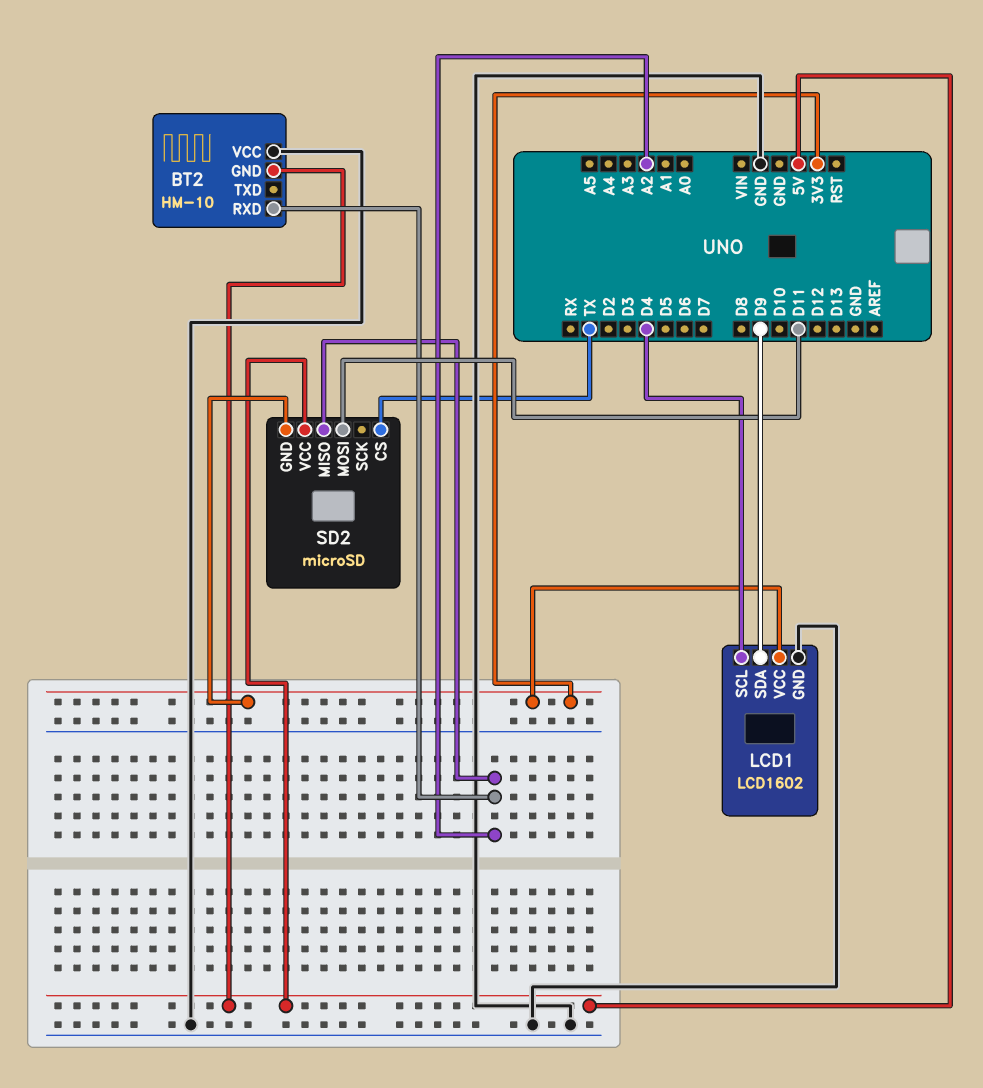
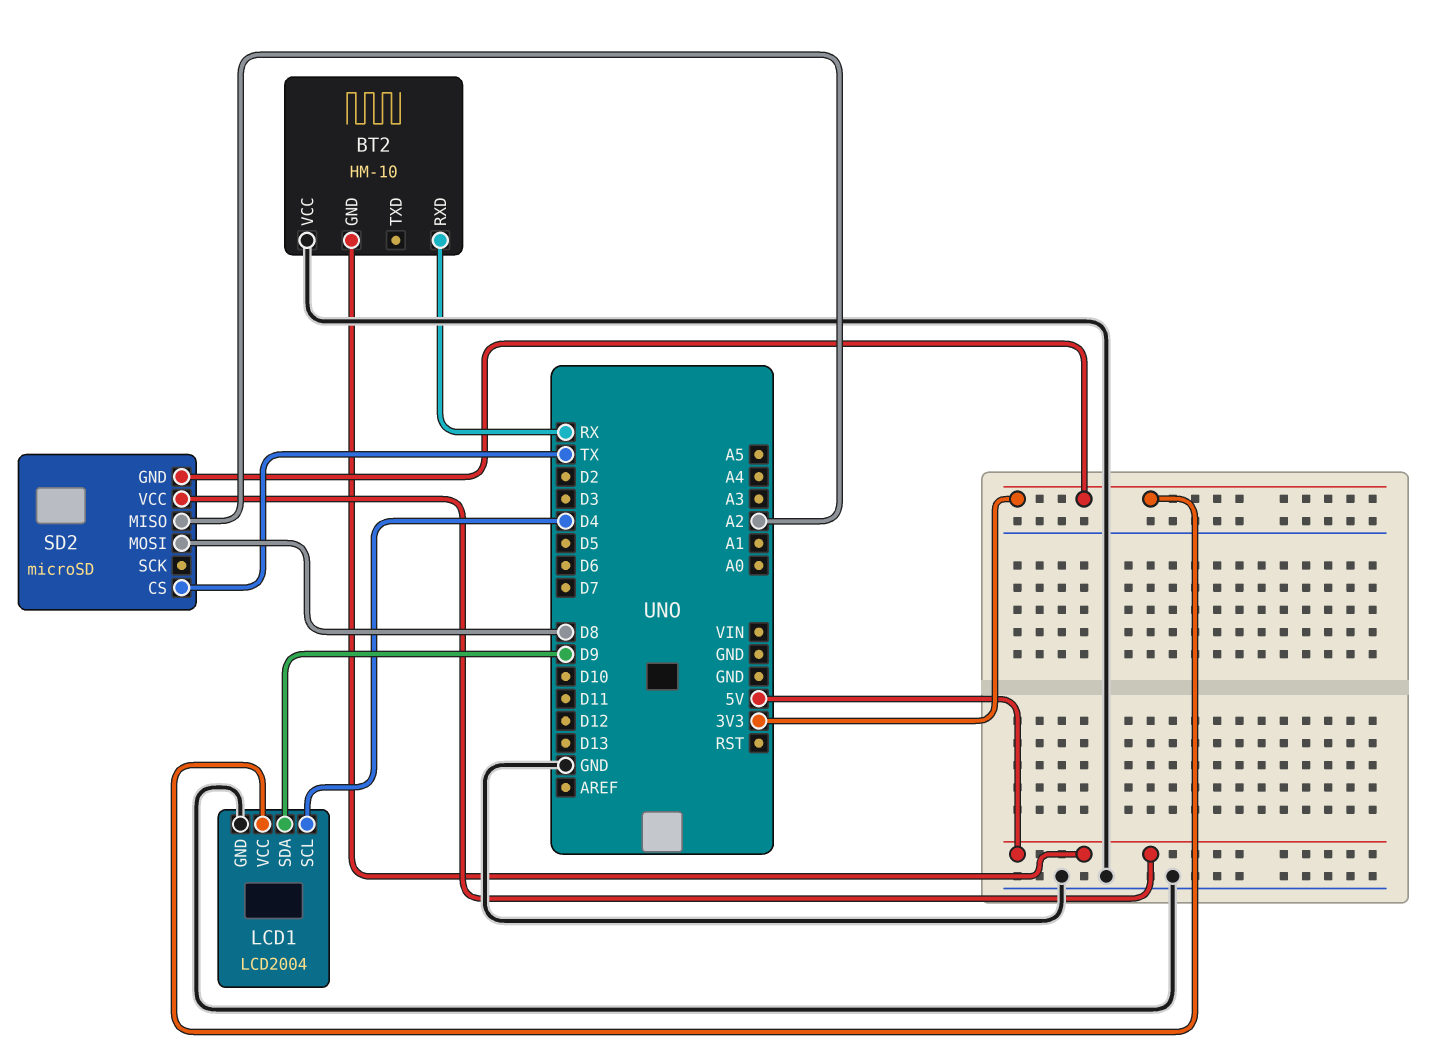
BT2 pin RXD: A2 -> RX
LCD1: LCD1602 -> LCD2004
SD2 pin MOSI: D11 -> D8

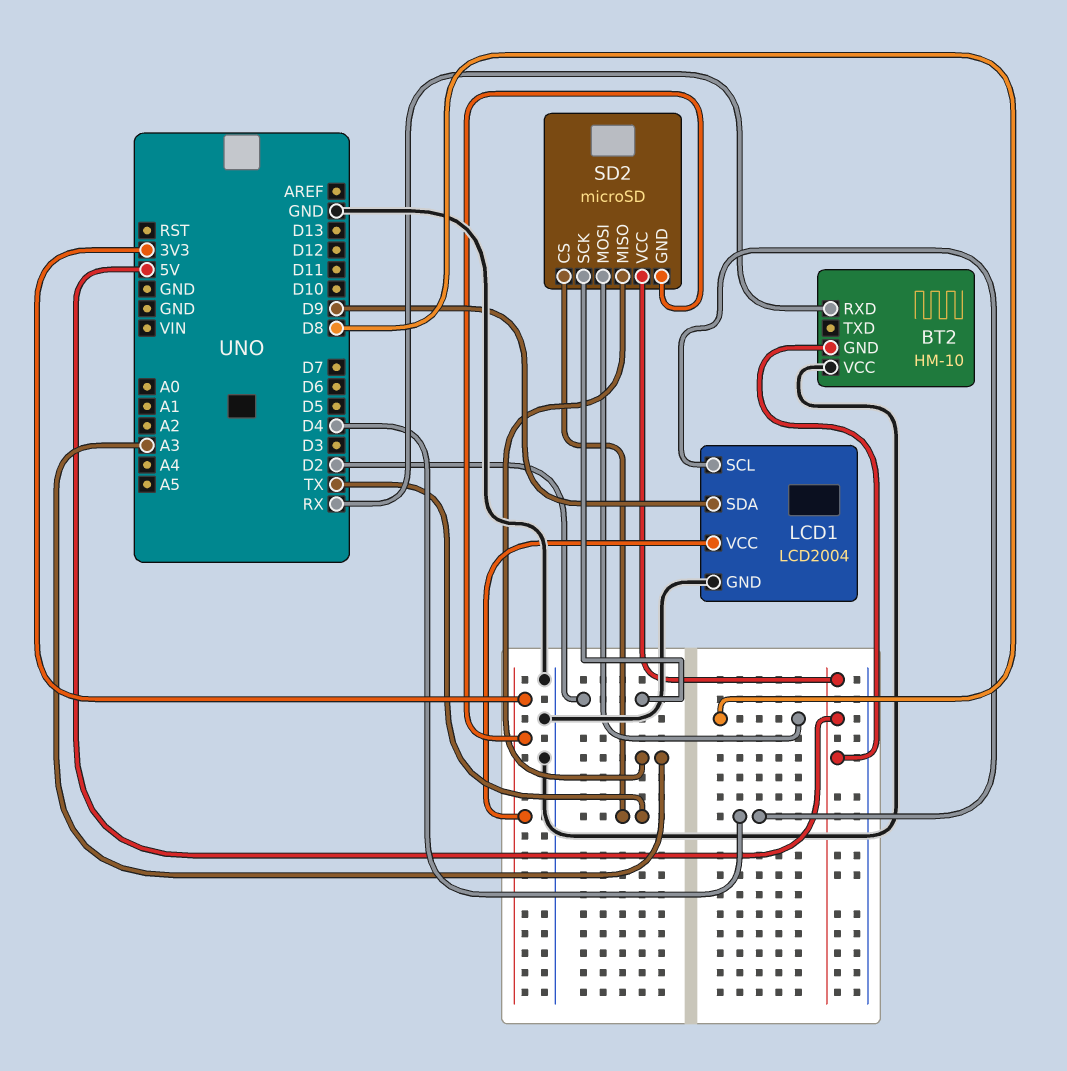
SD2 pin MISO: A2 -> A3
SD2 pin SCK: none -> D2

